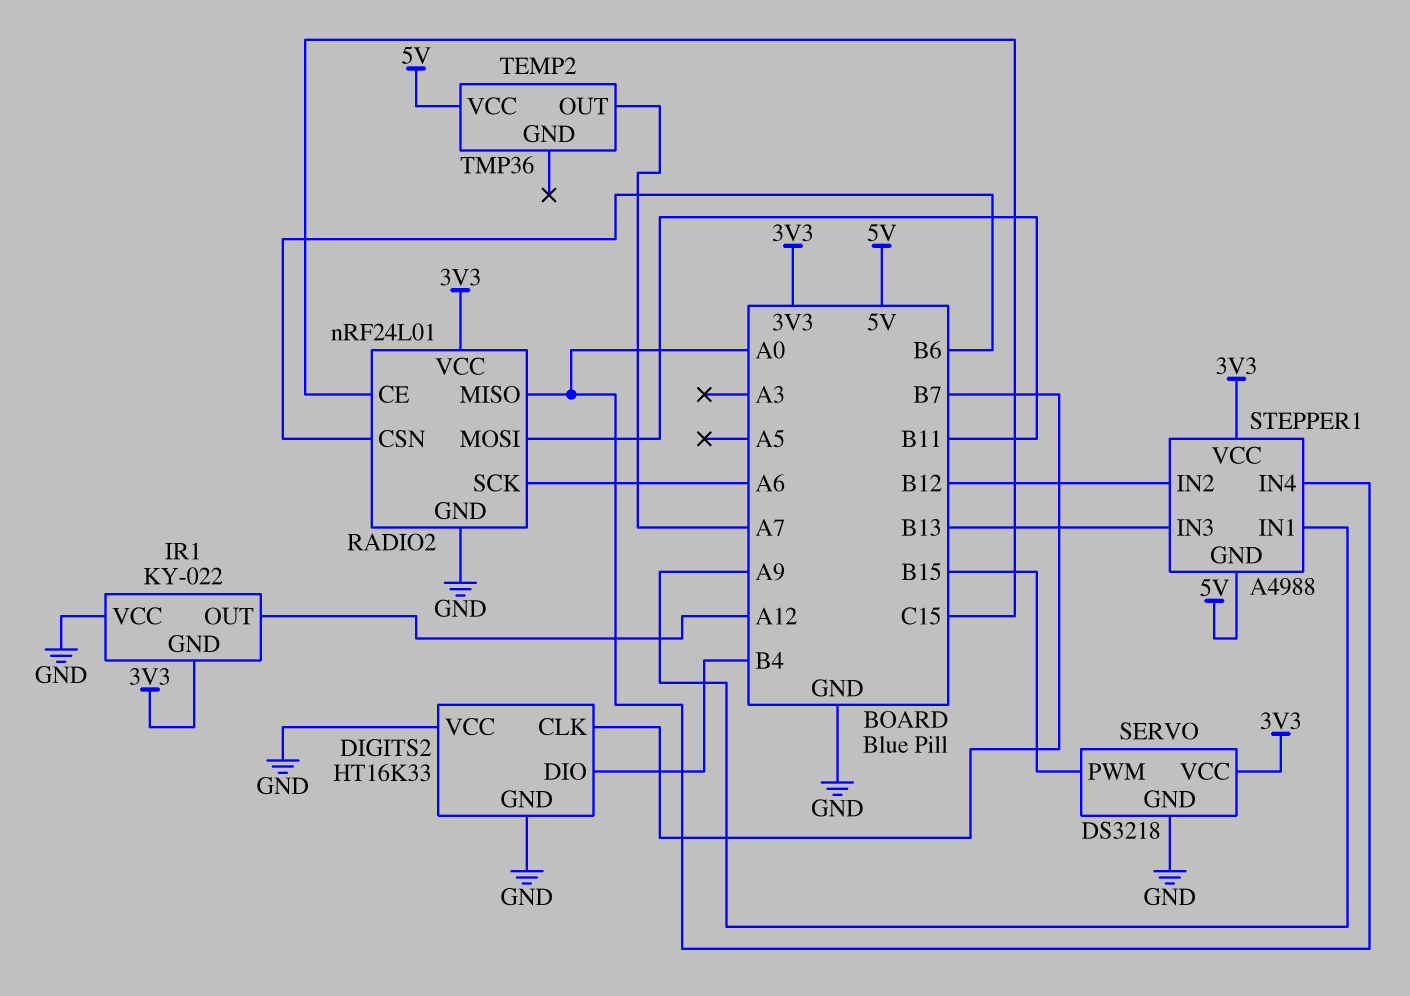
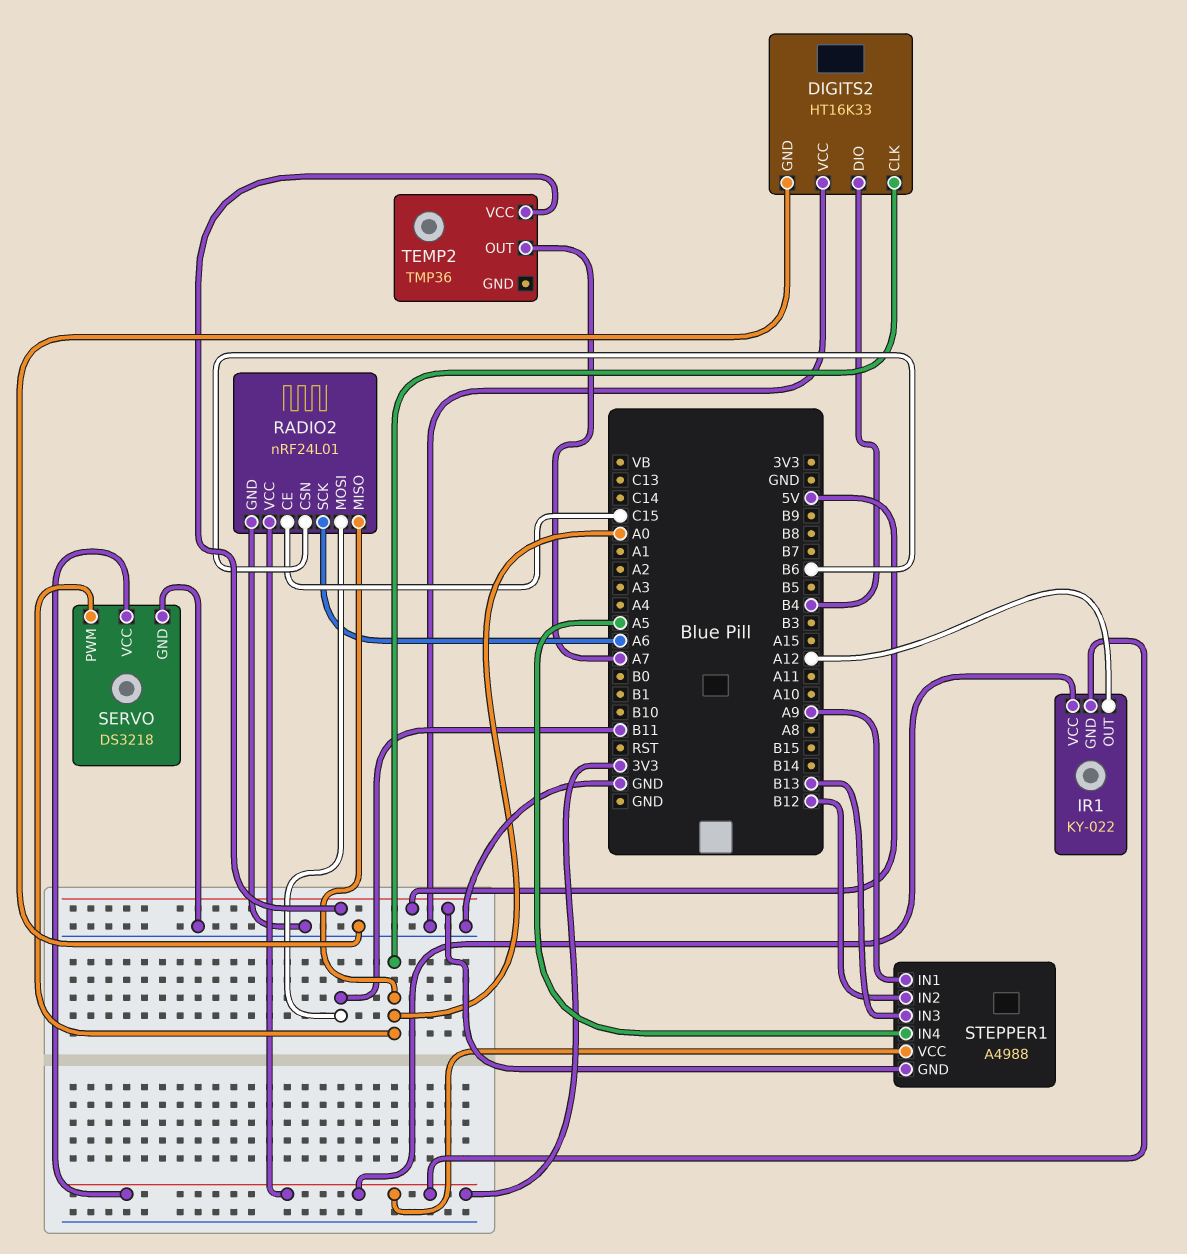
DIGITS2 pin CLK: B7 -> A0
IR1 pin VCC: GND -> 3V3
SERVO pin PWM: B15 -> A0
STEPPER1 pin IN4: A0 -> A5

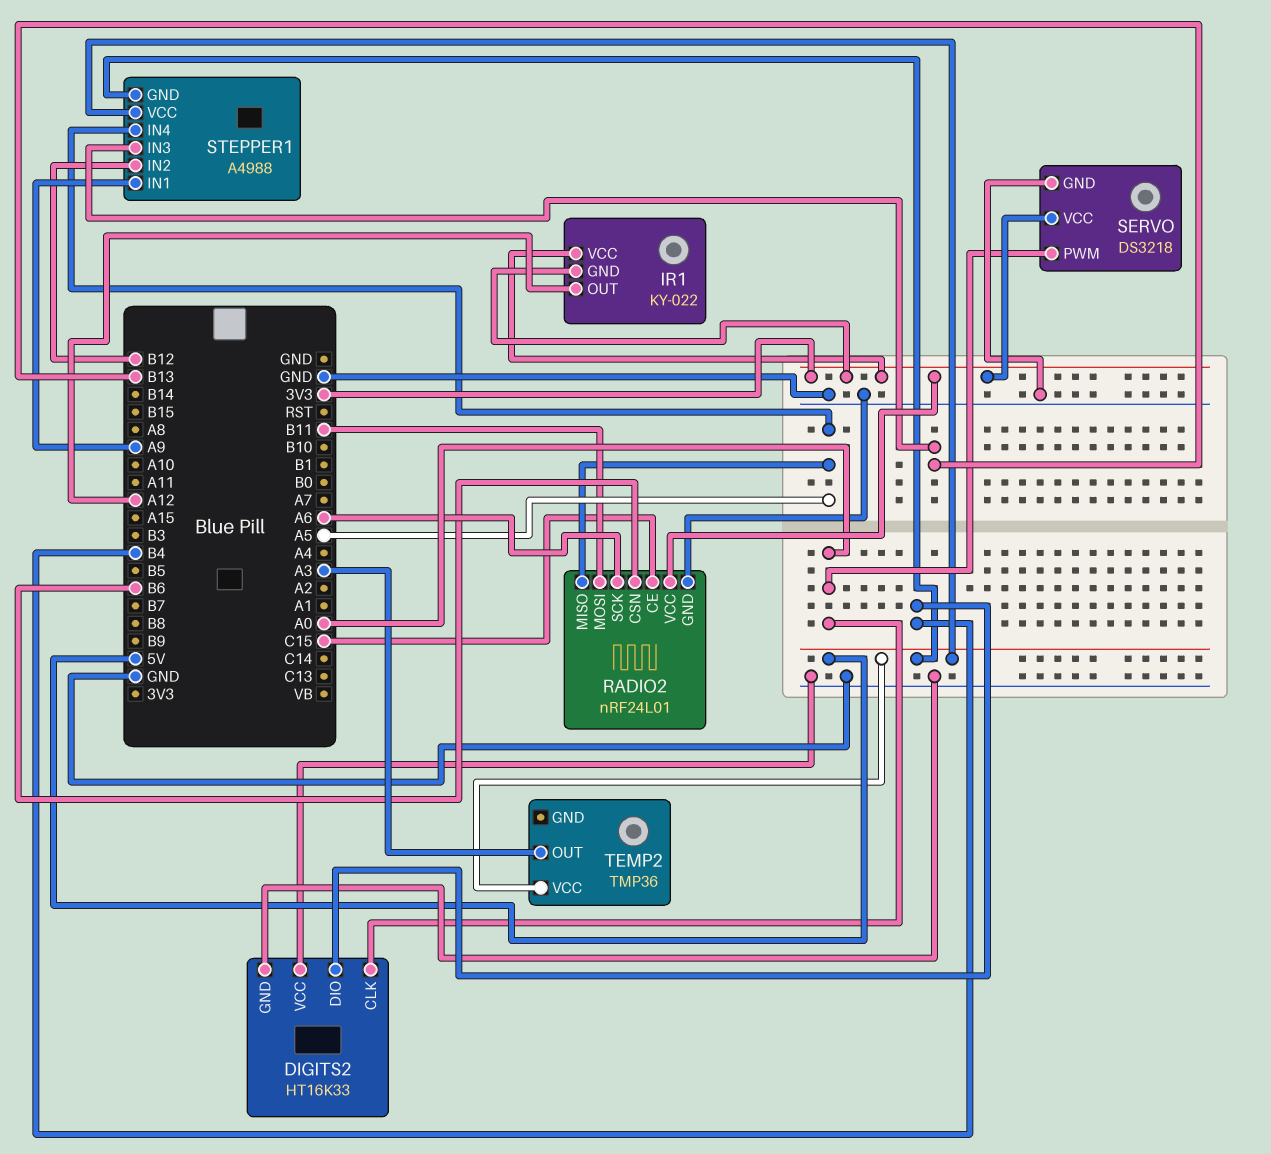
RADIO2 pin MISO: A0 -> A5
STEPPER1 pin VCC: 3V3 -> 5V
TEMP2 pin OUT: A7 -> A3

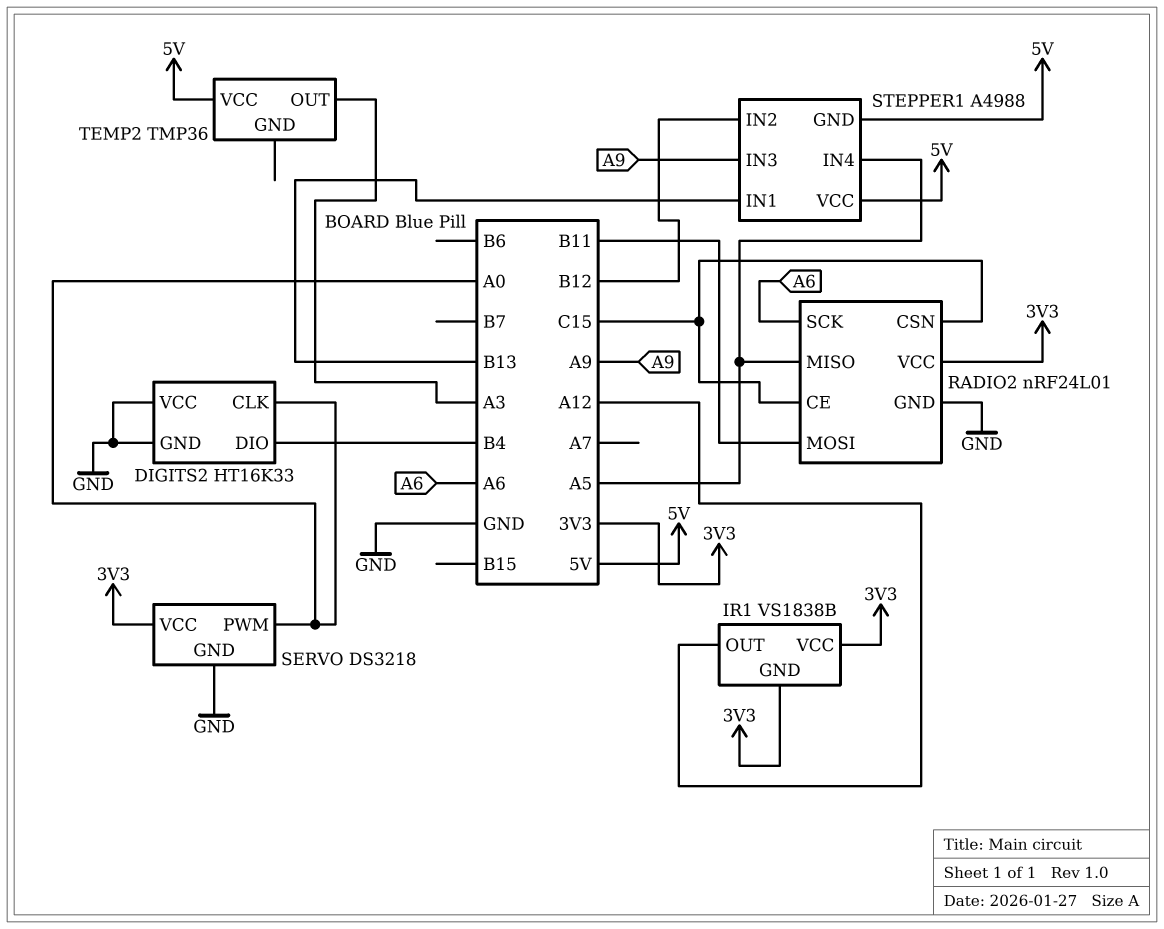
IR1: KY-022 -> VS1838B
RADIO2 pin CSN: B6 -> C15
STEPPER1 pin IN1: A9 -> B13
STEPPER1 pin IN3: B13 -> A9

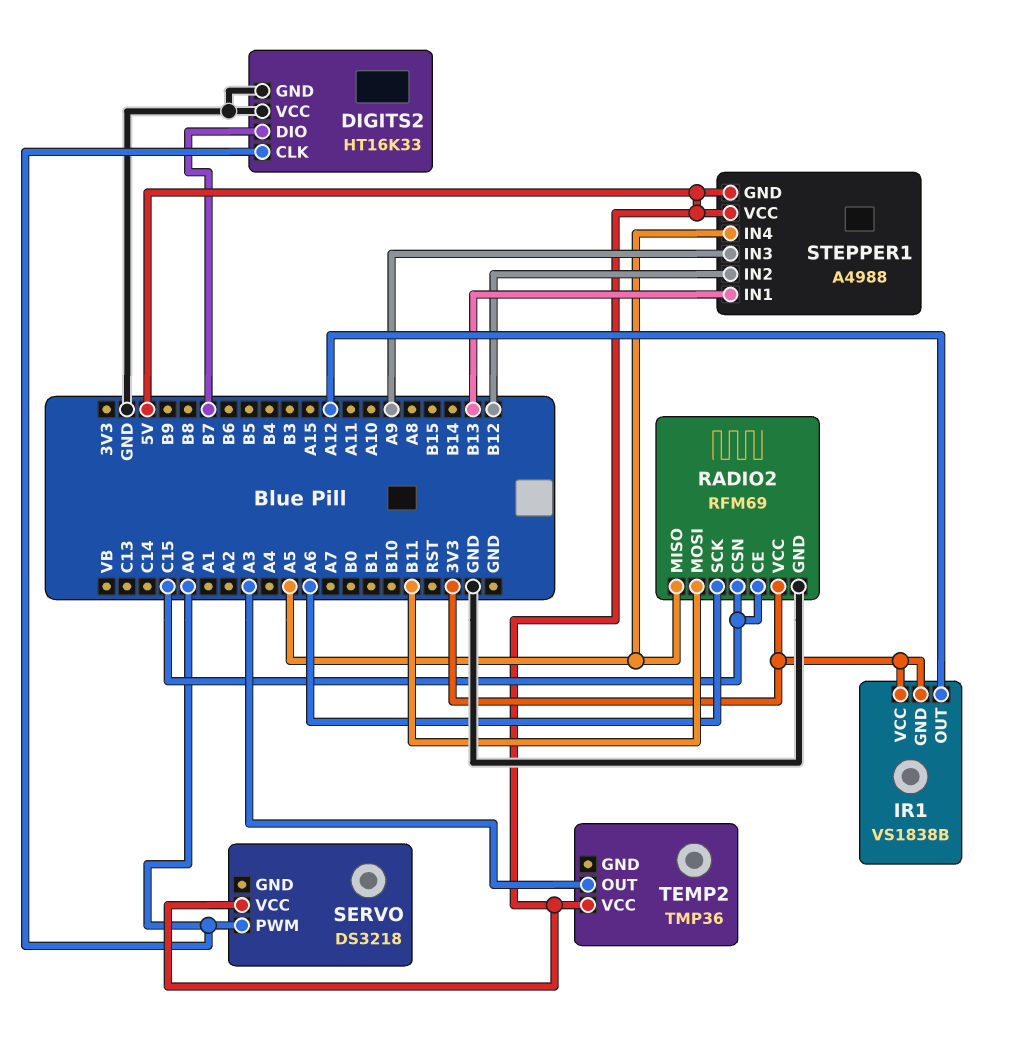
DIGITS2 pin DIO: B4 -> B7
RADIO2: nRF24L01 -> RFM69
SERVO pin GND: GND -> none
SERVO pin VCC: 3V3 -> 5V

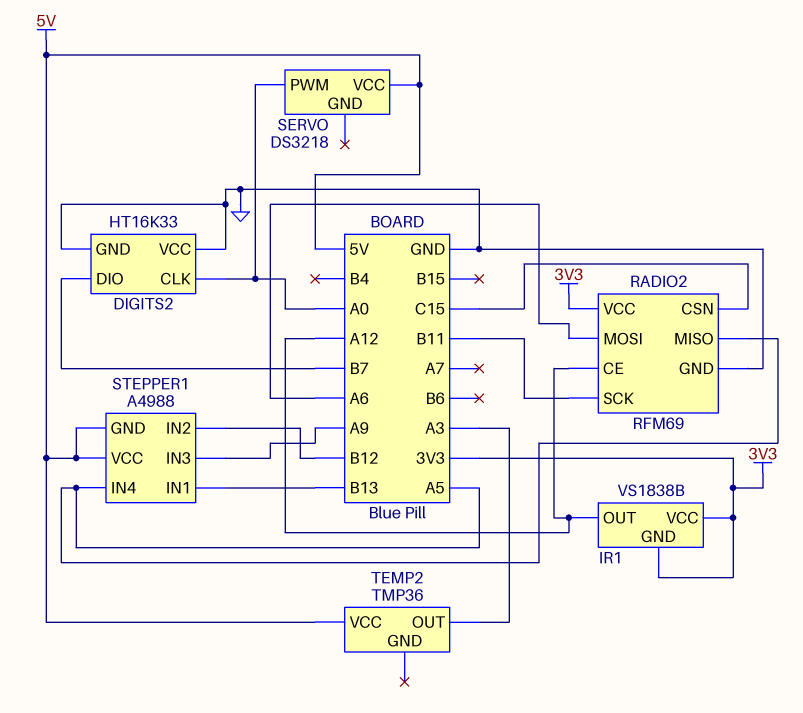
RADIO2 pin CE: C15 -> A12
RADIO2 pin MOSI: B11 -> A6
RADIO2 pin SCK: A6 -> B11

